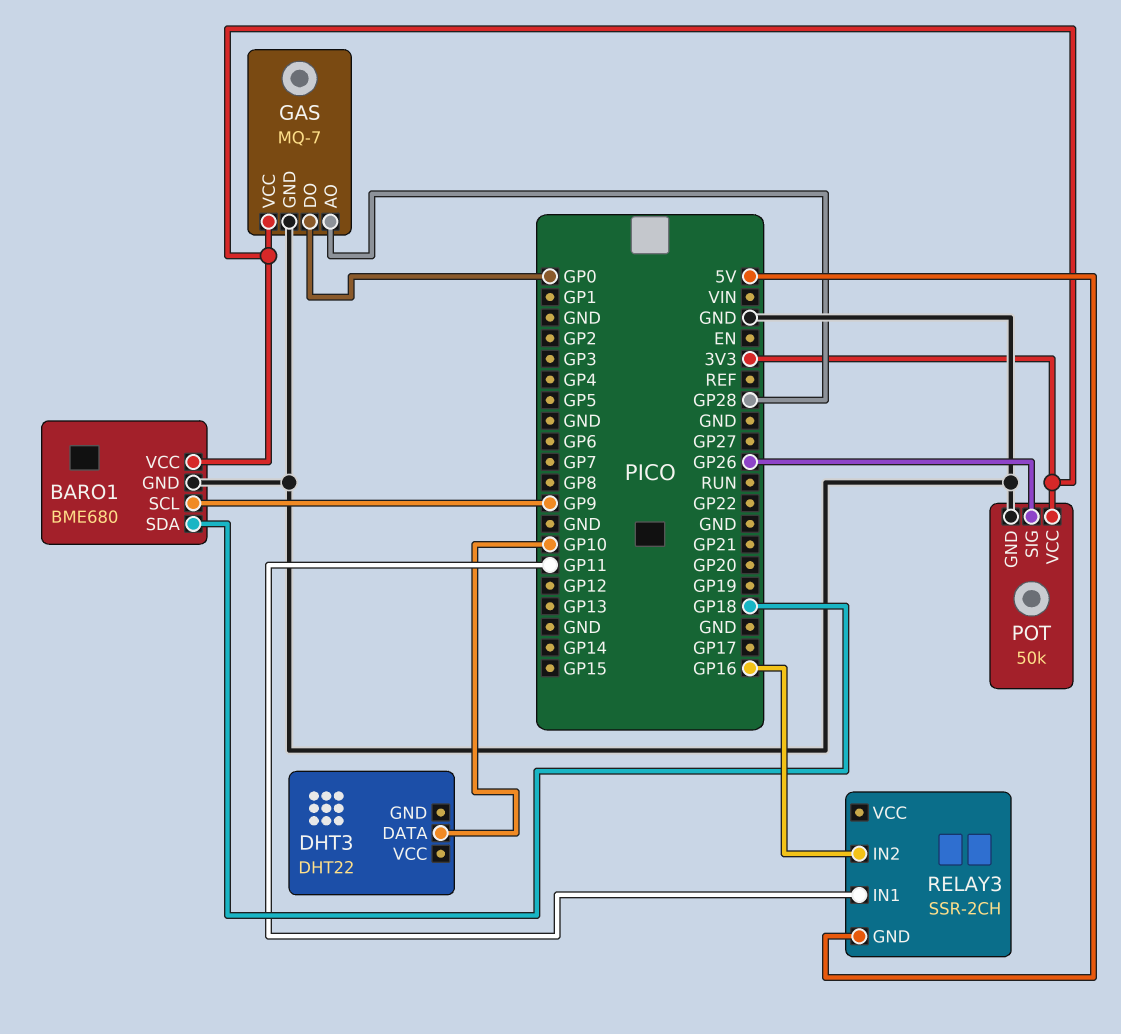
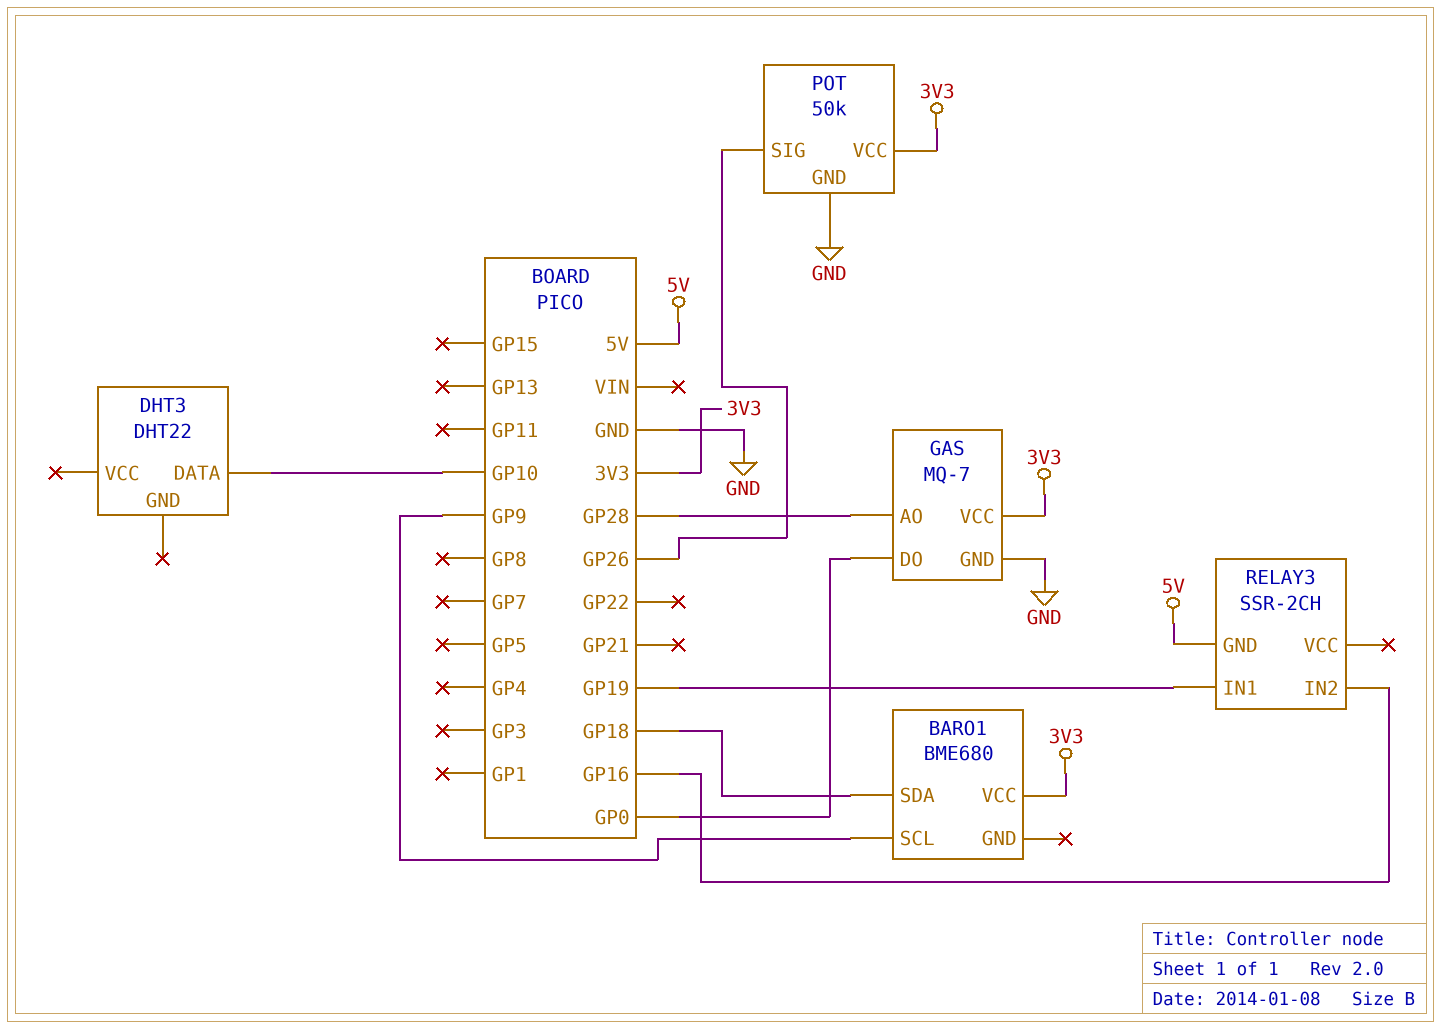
BARO1 pin GND: GND -> none
RELAY3 pin IN1: GP11 -> GP19

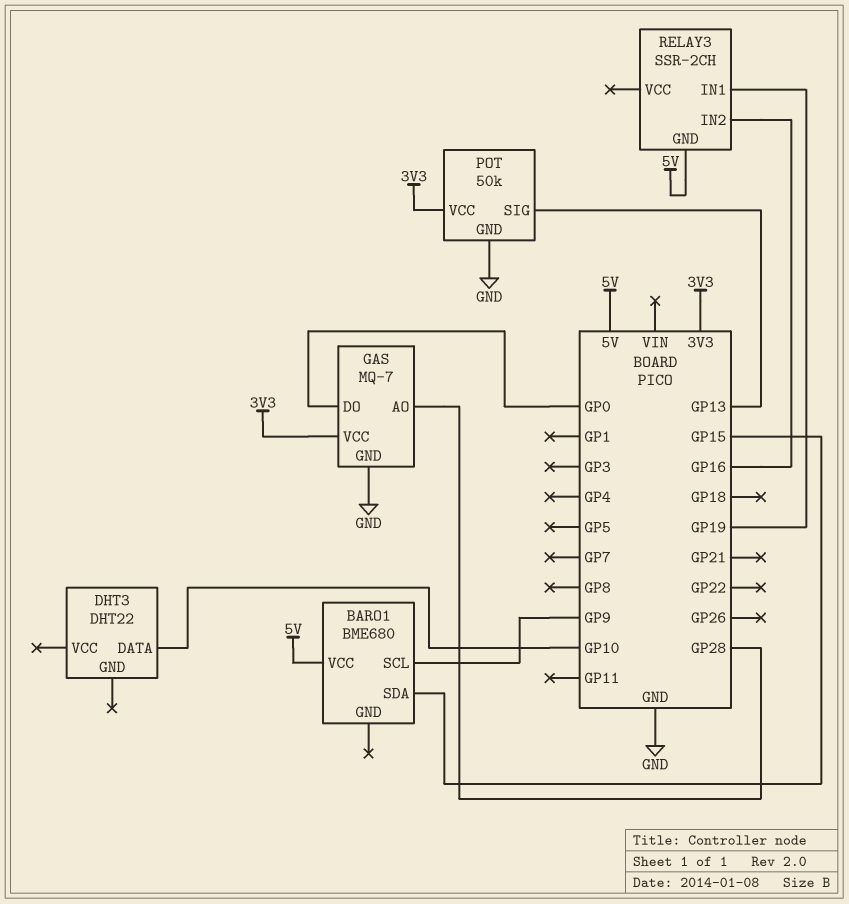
BARO1 pin SDA: GP18 -> GP15
BARO1 pin VCC: 3V3 -> 5V
POT pin SIG: GP26 -> GP13

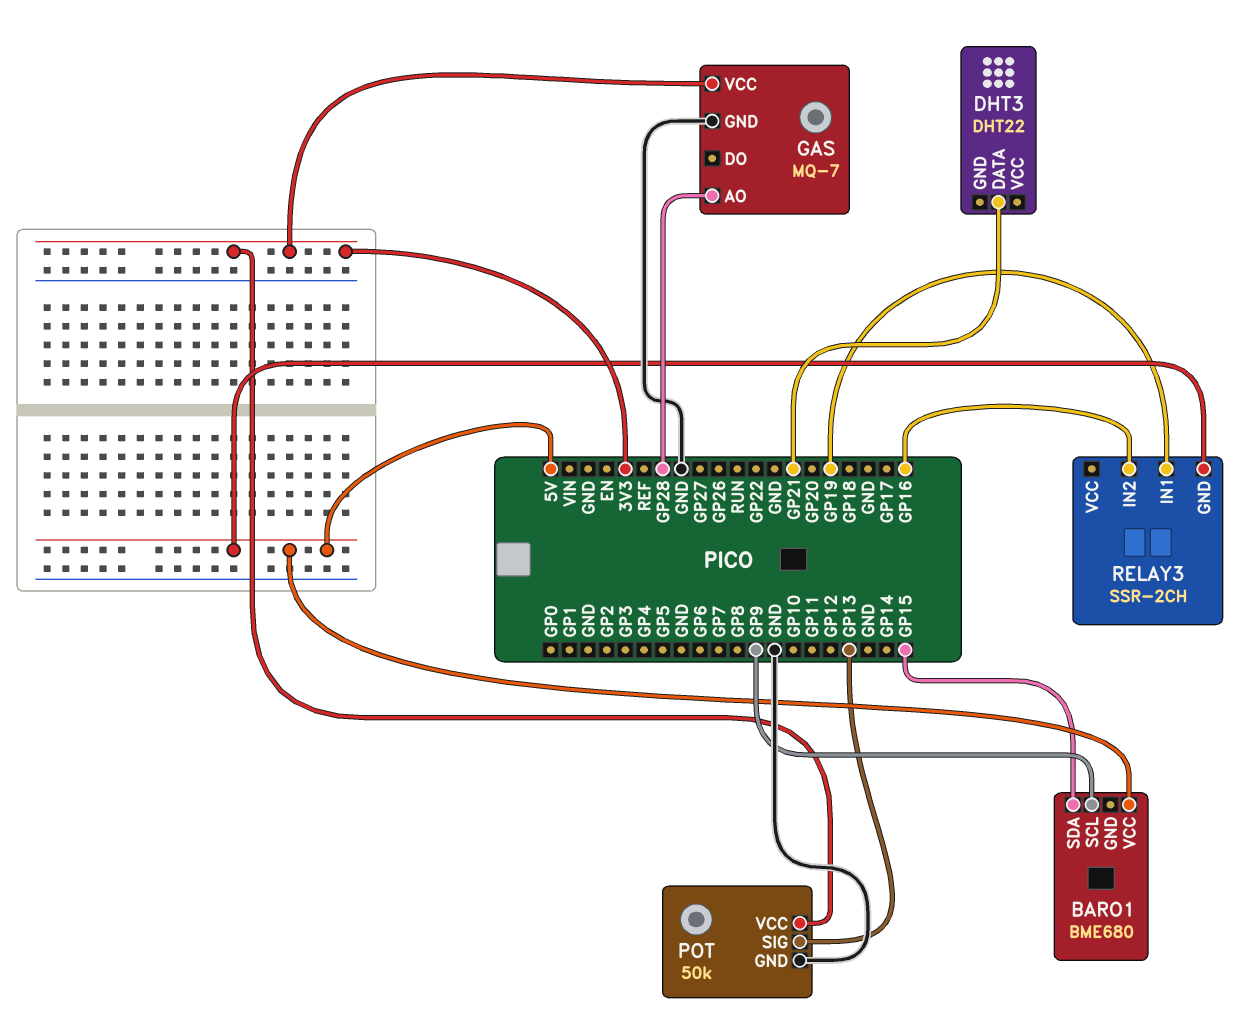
DHT3 pin DATA: GP10 -> GP21
GAS pin DO: GP0 -> none

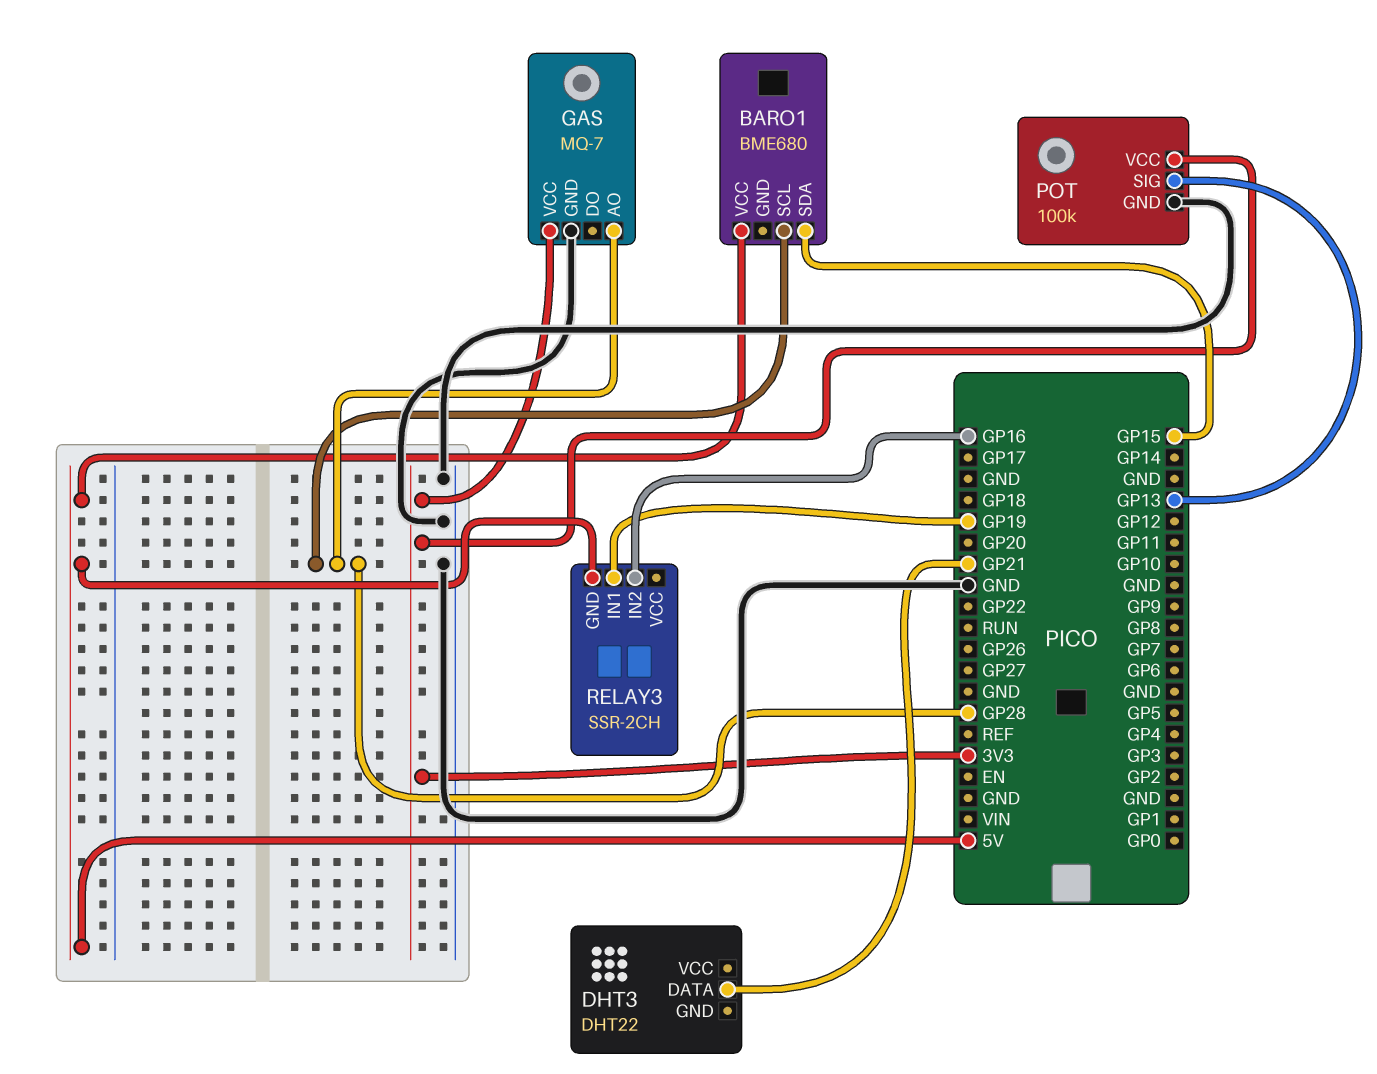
BARO1 pin SCL: GP9 -> GP28
POT: 50k -> 100k

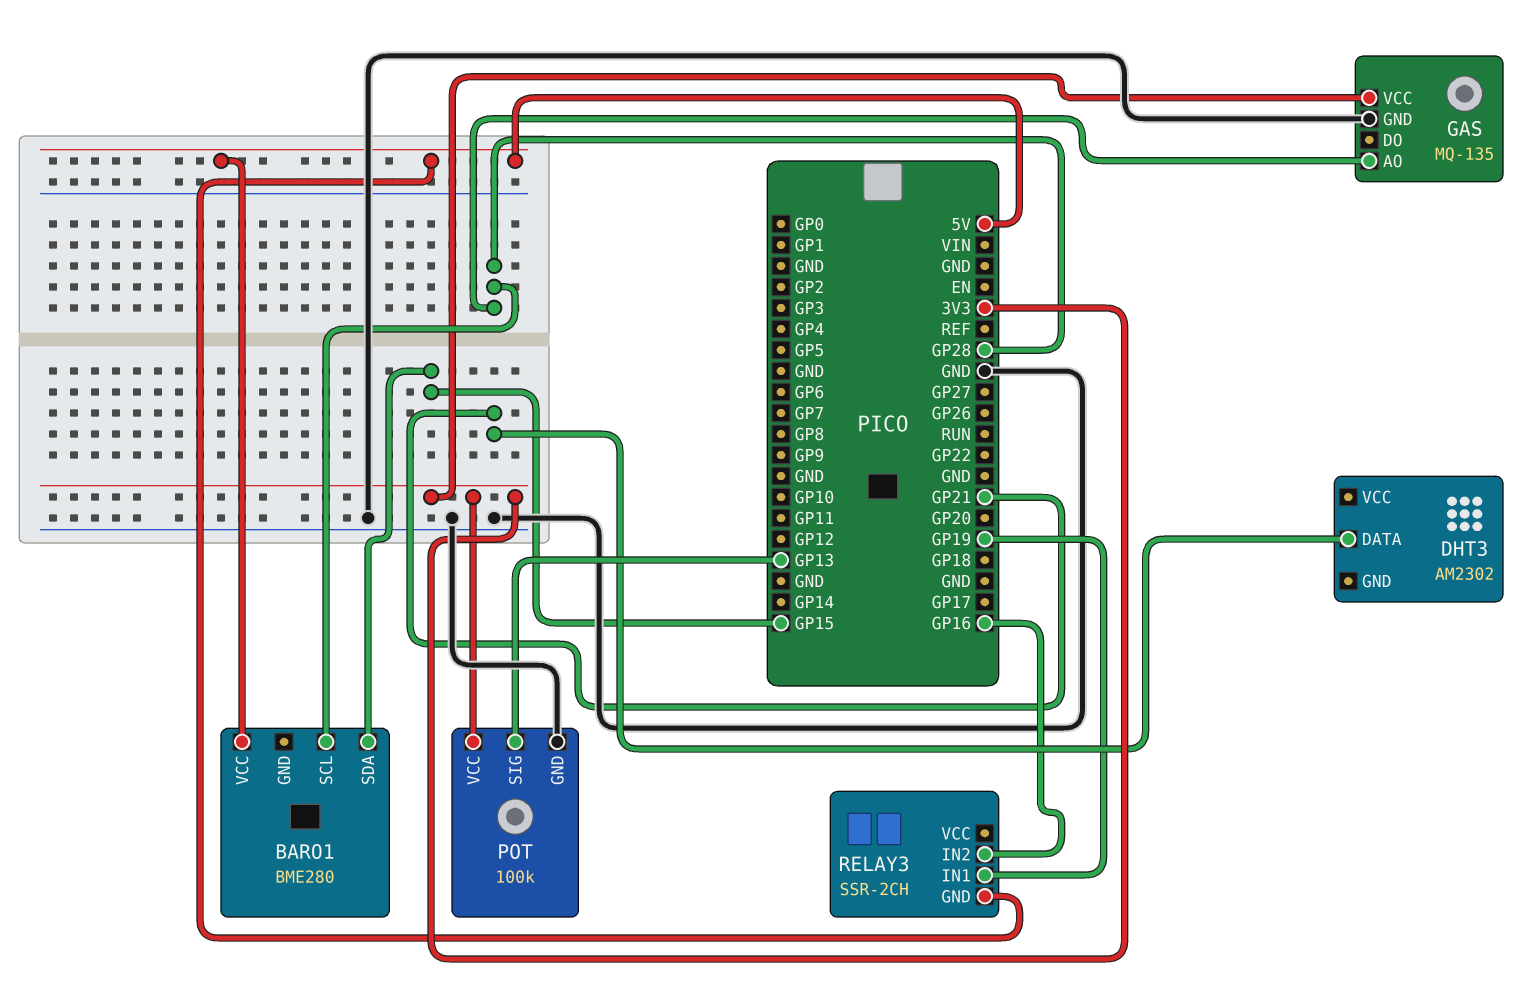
BARO1: BME680 -> BME280
DHT3: DHT22 -> AM2302
GAS: MQ-7 -> MQ-135

